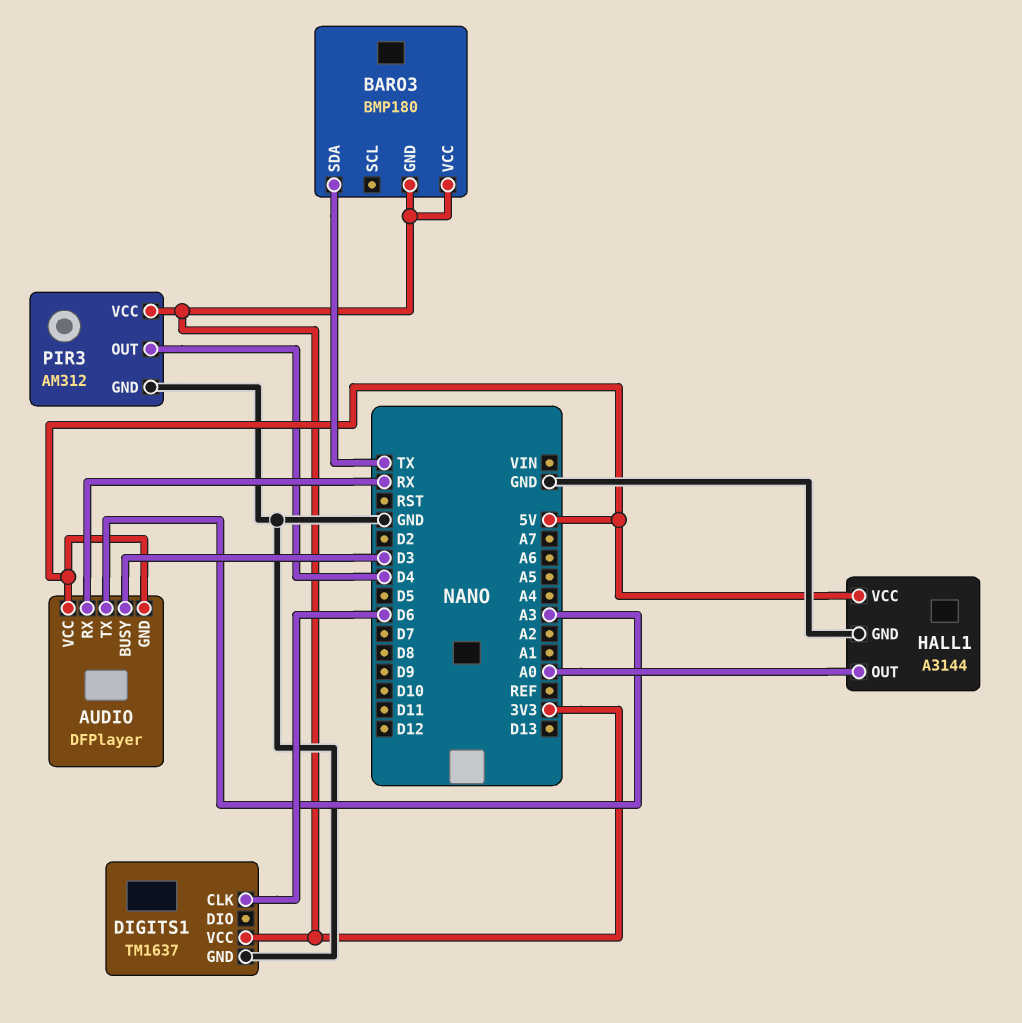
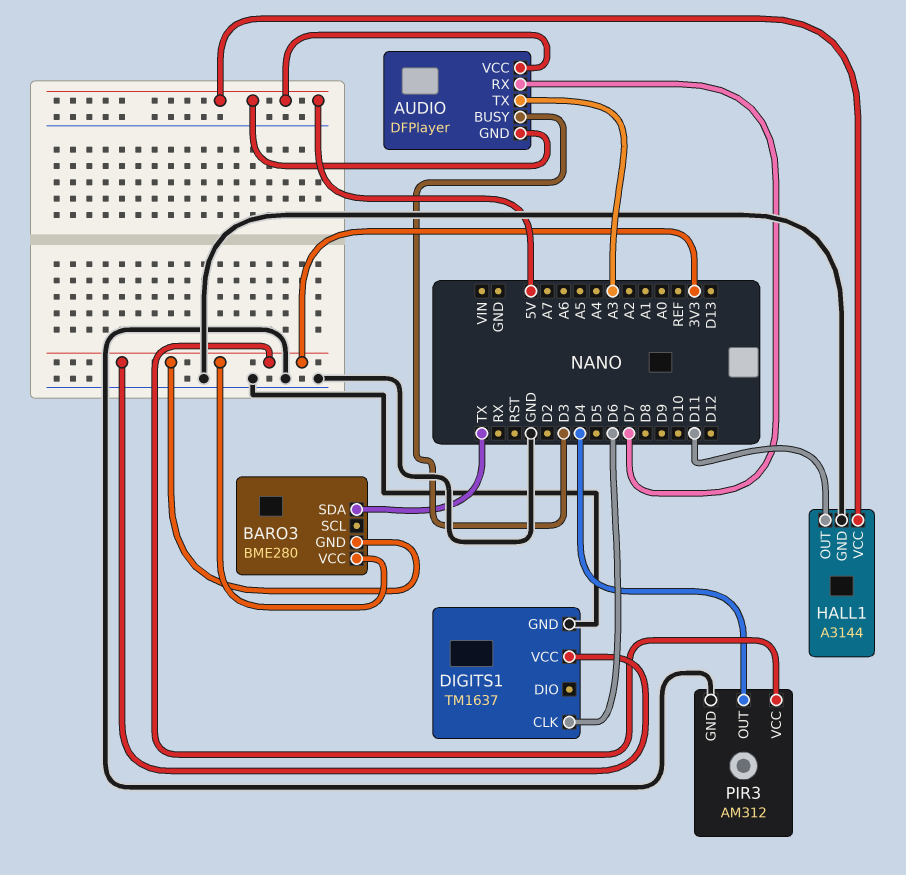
AUDIO pin RX: RX -> D7
BARO3: BMP180 -> BME280
HALL1 pin OUT: A0 -> D11

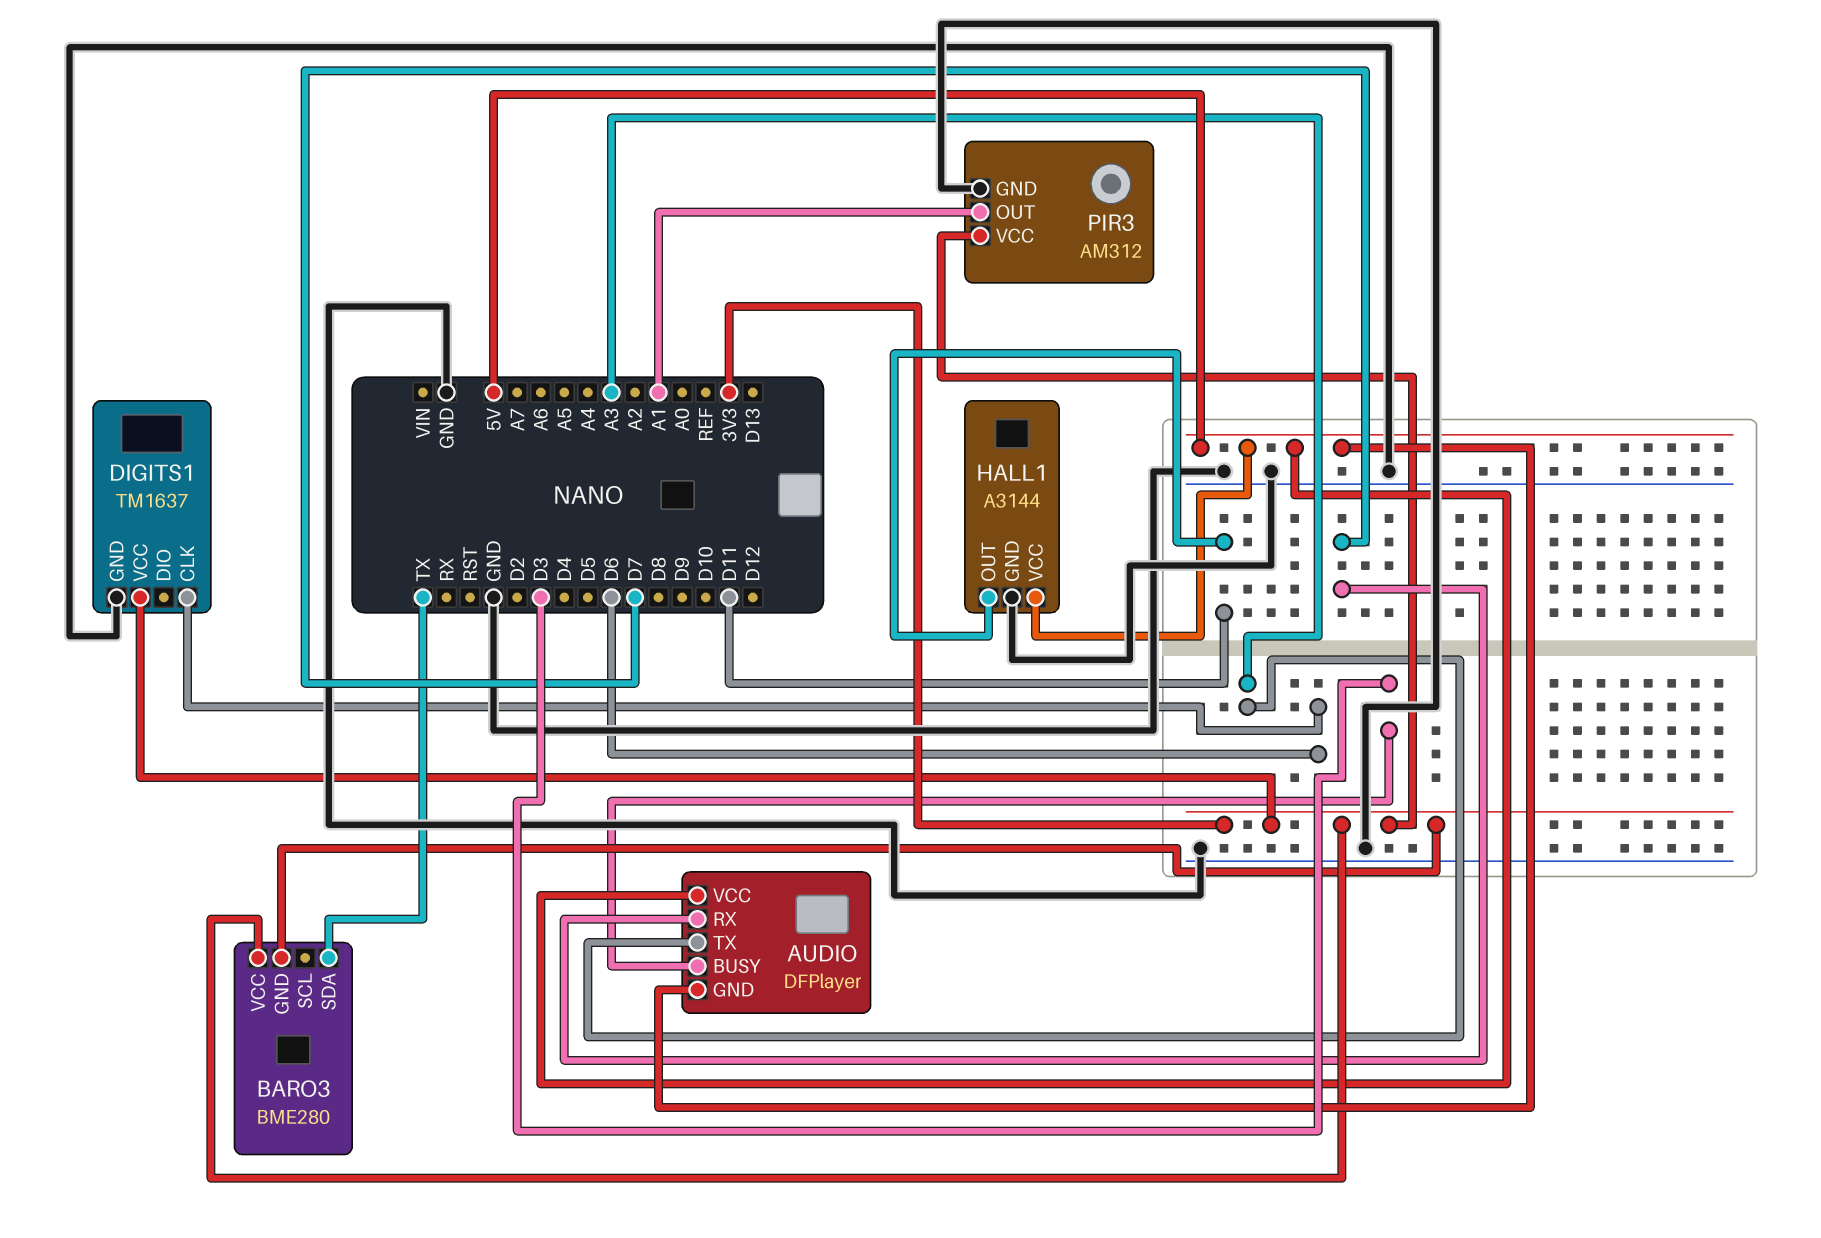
PIR3 pin OUT: D4 -> A1

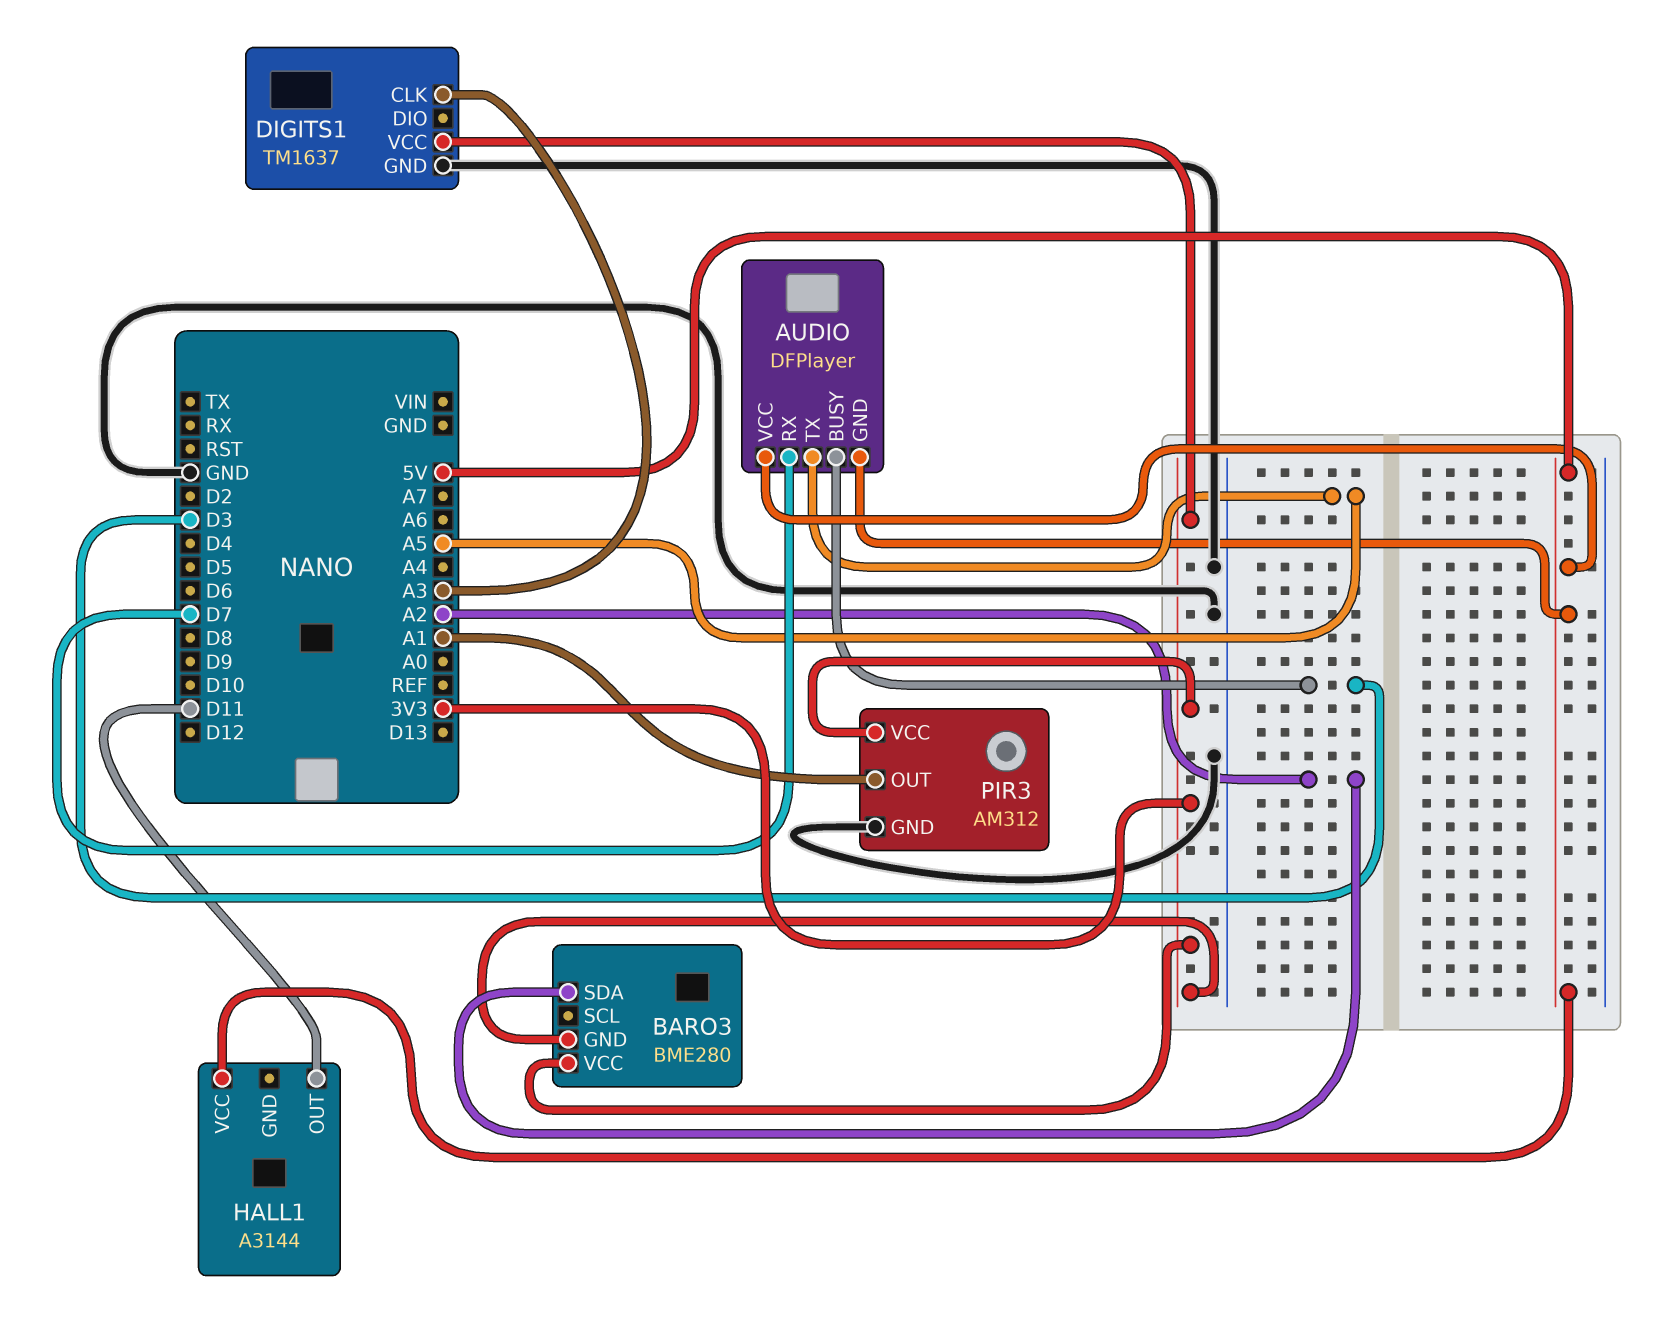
AUDIO pin TX: A3 -> A5
BARO3 pin SDA: TX -> A2
DIGITS1 pin CLK: D6 -> A3
HALL1 pin GND: GND -> none

